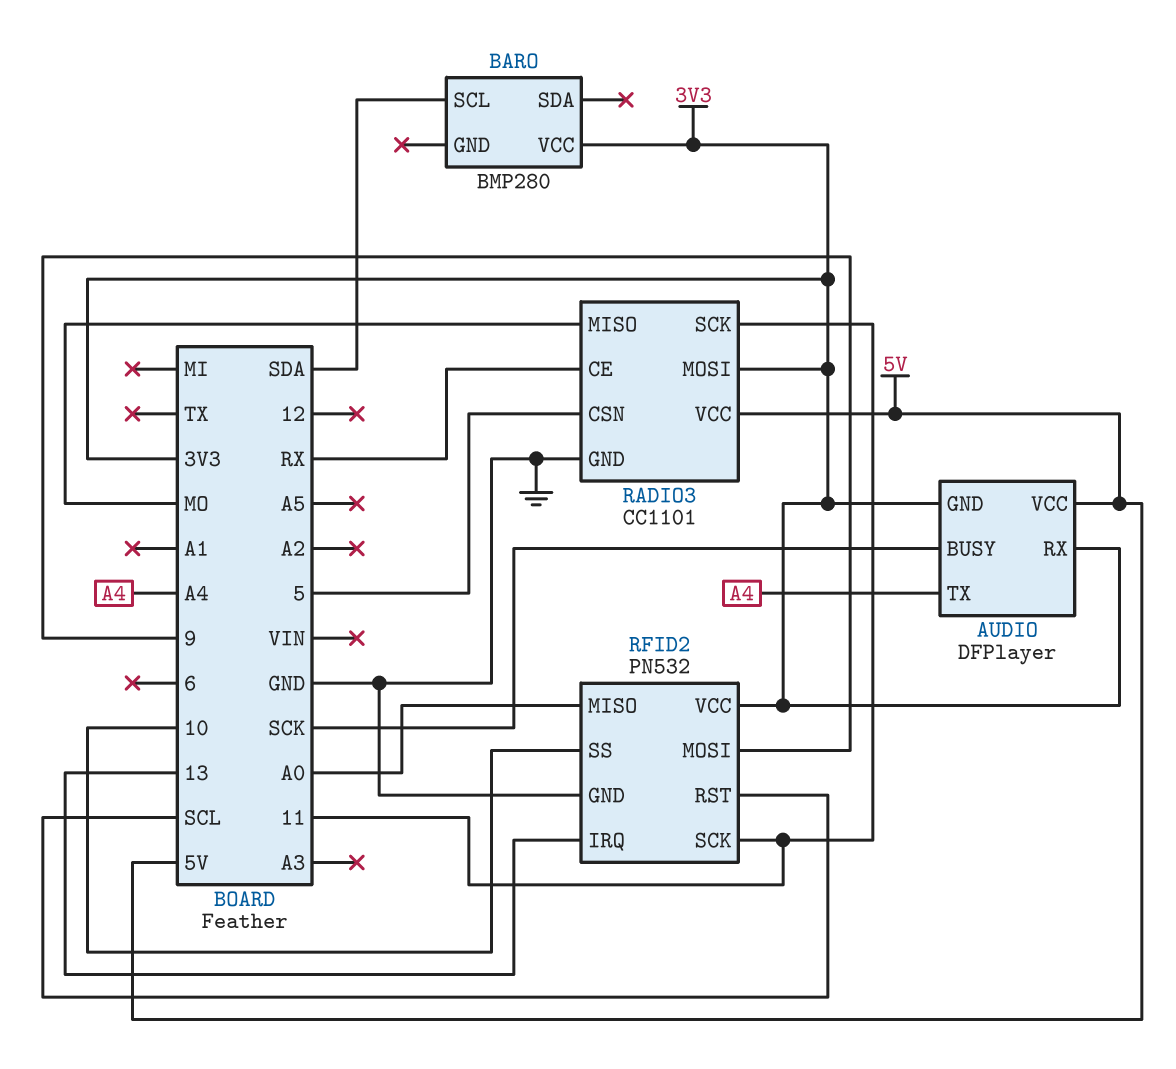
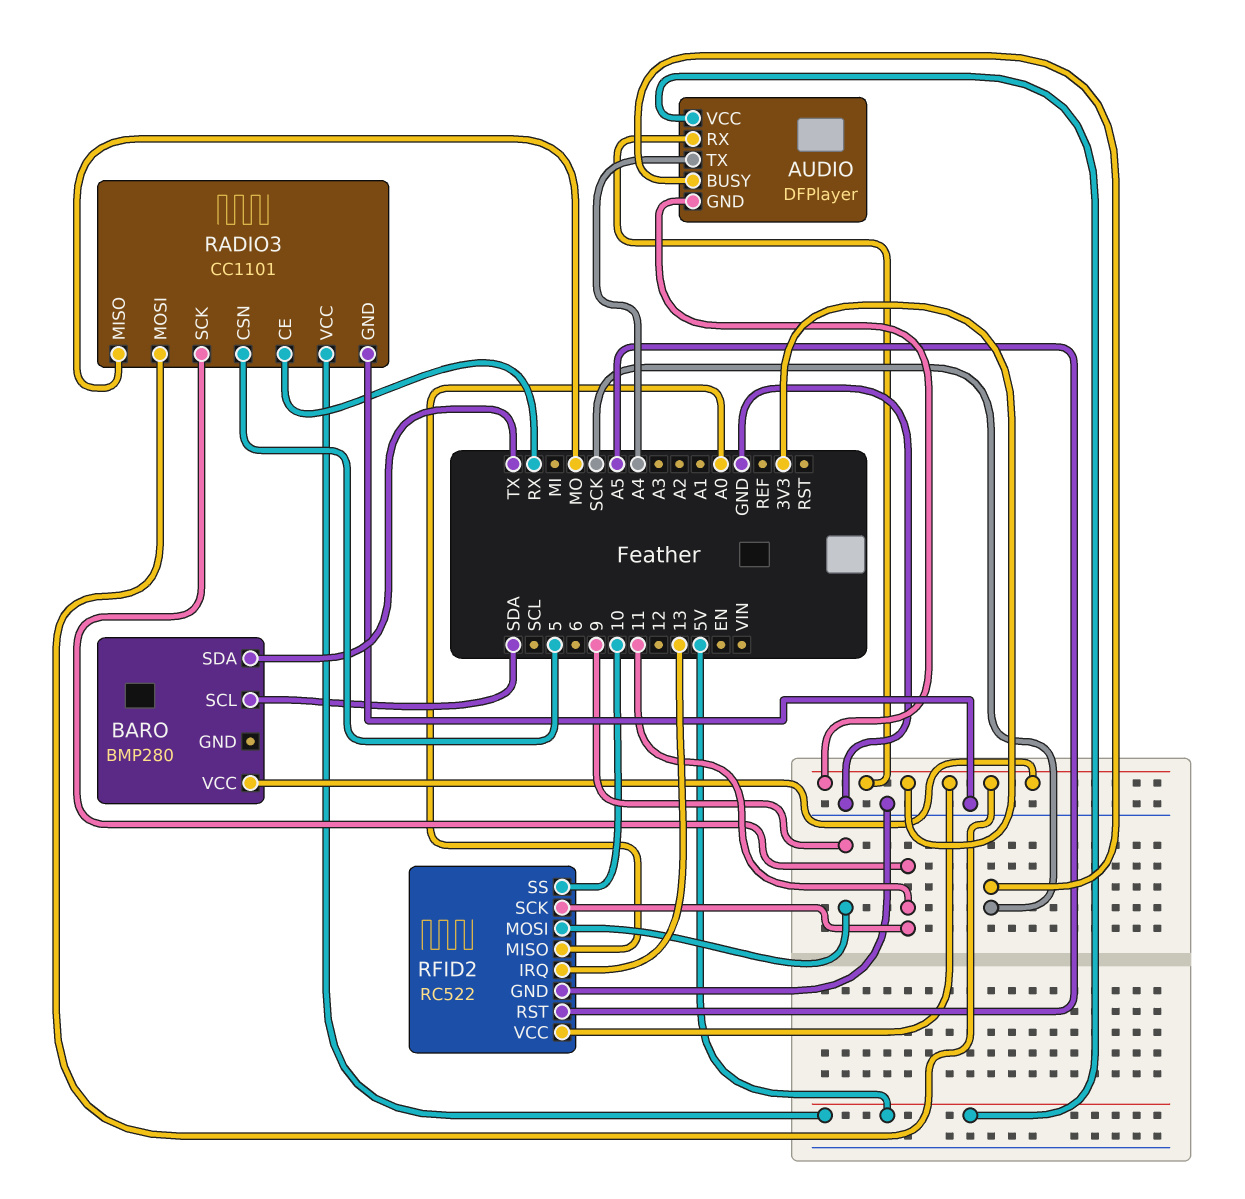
BARO pin SDA: none -> TX
RFID2: PN532 -> RC522
RFID2 pin RST: SCL -> A5

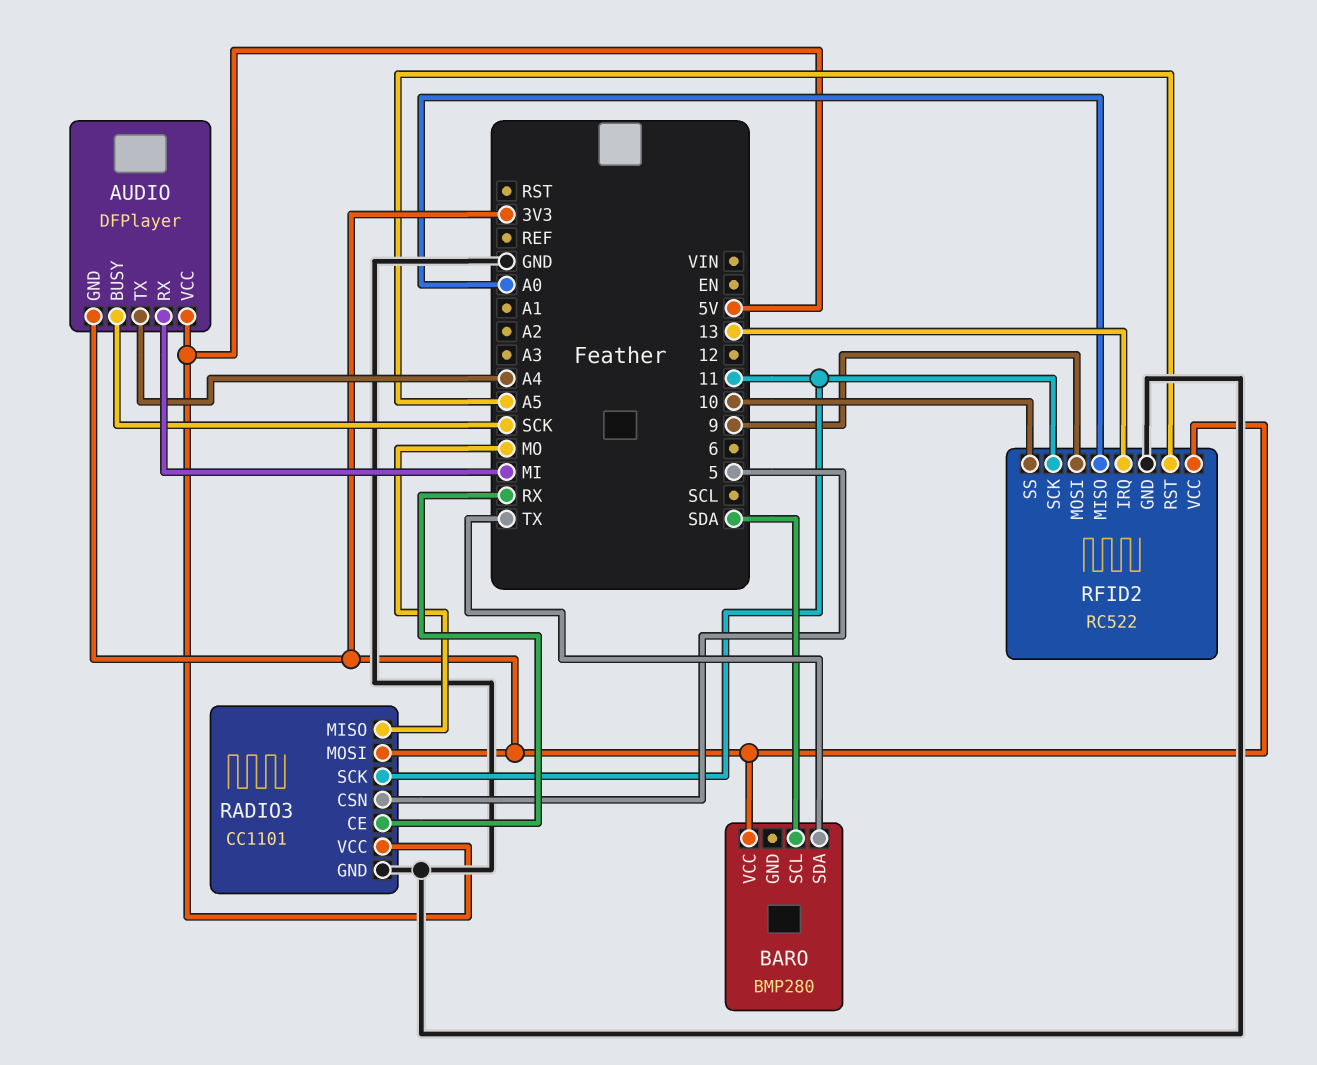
AUDIO pin RX: 3V3 -> MI

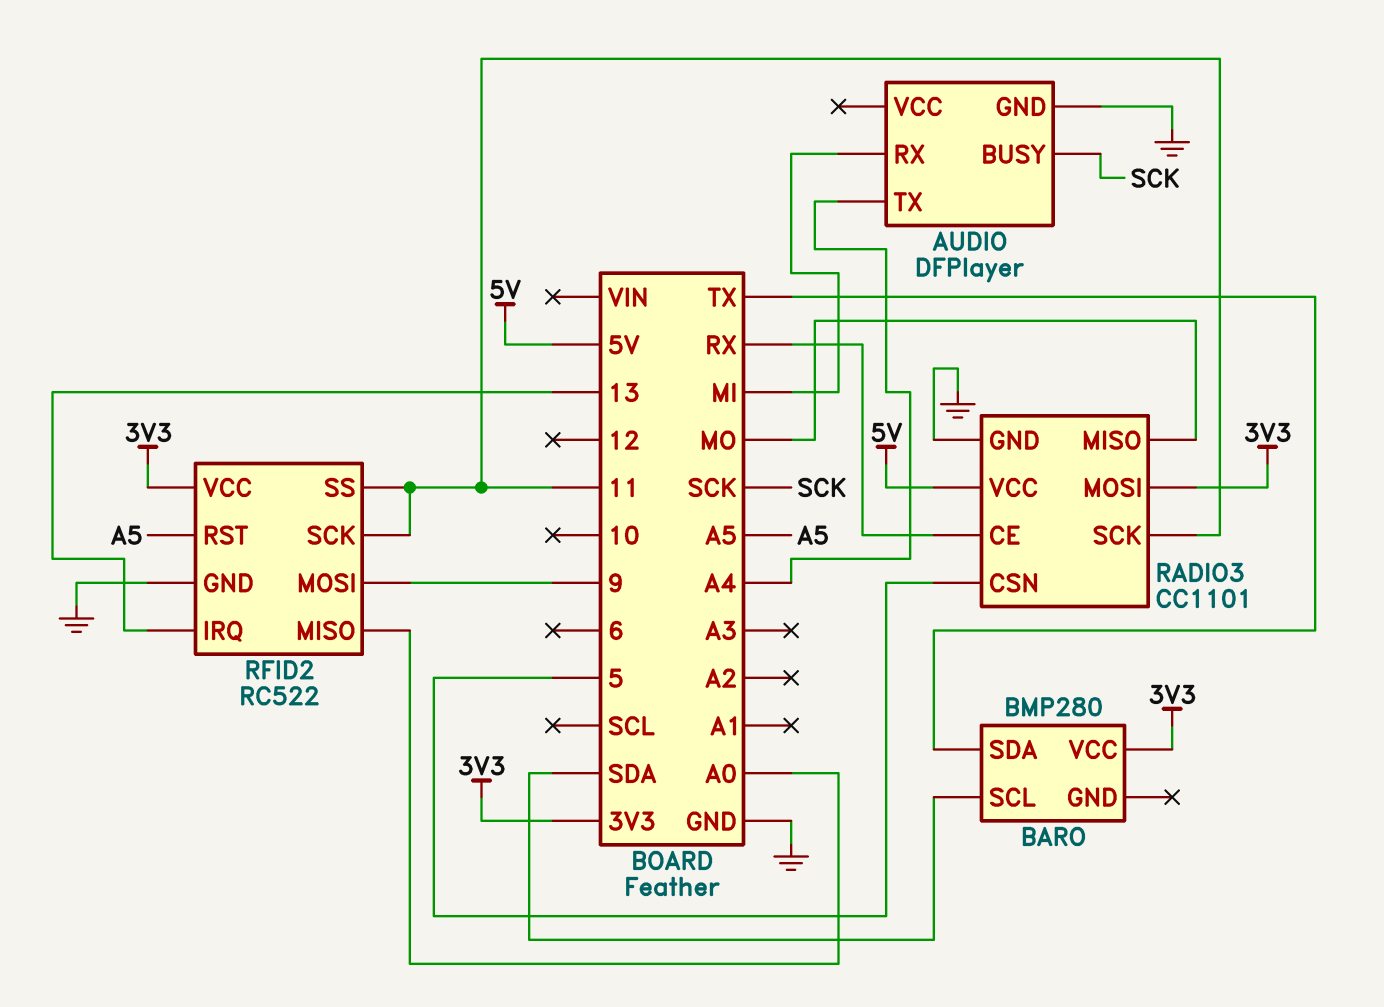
AUDIO pin GND: 3V3 -> GND
AUDIO pin VCC: 5V -> none
RFID2 pin SS: 10 -> 11

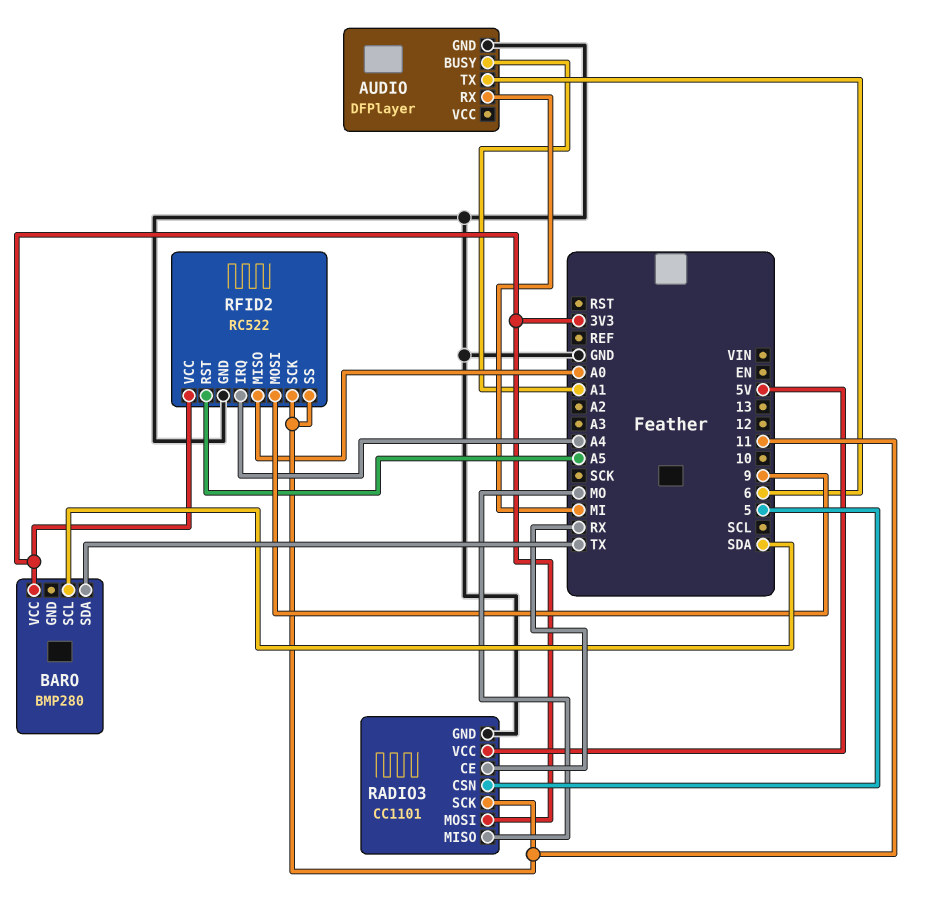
AUDIO pin BUSY: SCK -> A1
AUDIO pin TX: A4 -> 6
RFID2 pin IRQ: 13 -> A4

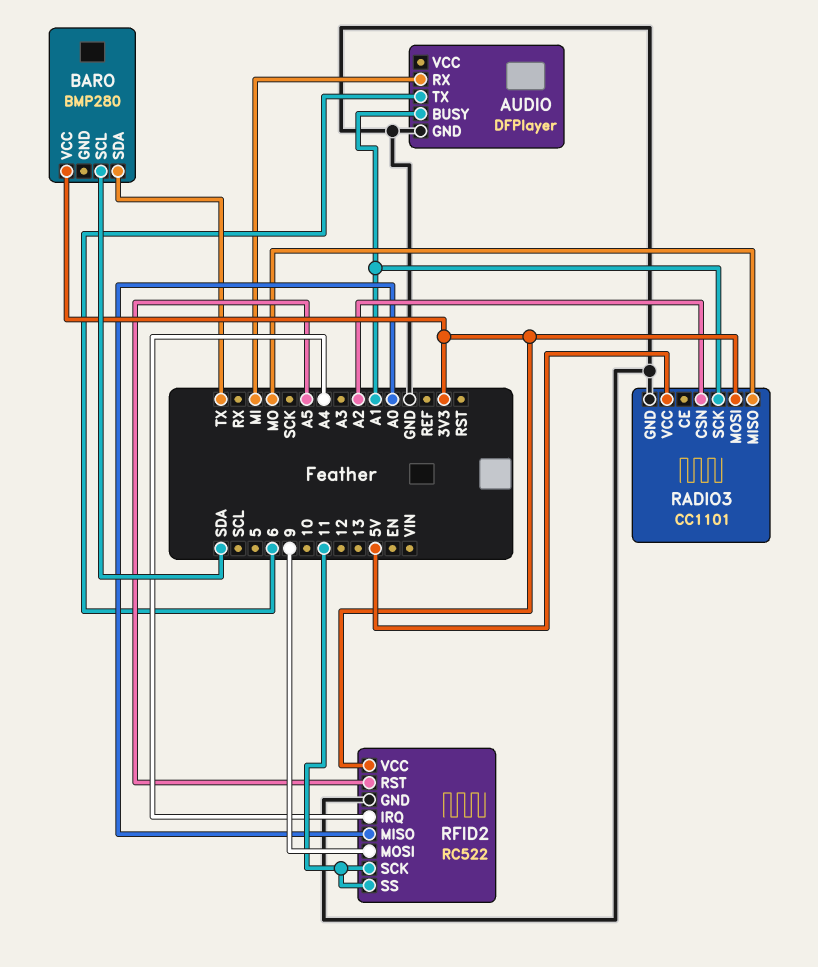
RADIO3 pin CE: RX -> none
RADIO3 pin CSN: 5 -> A2
RADIO3 pin SCK: 11 -> A1

